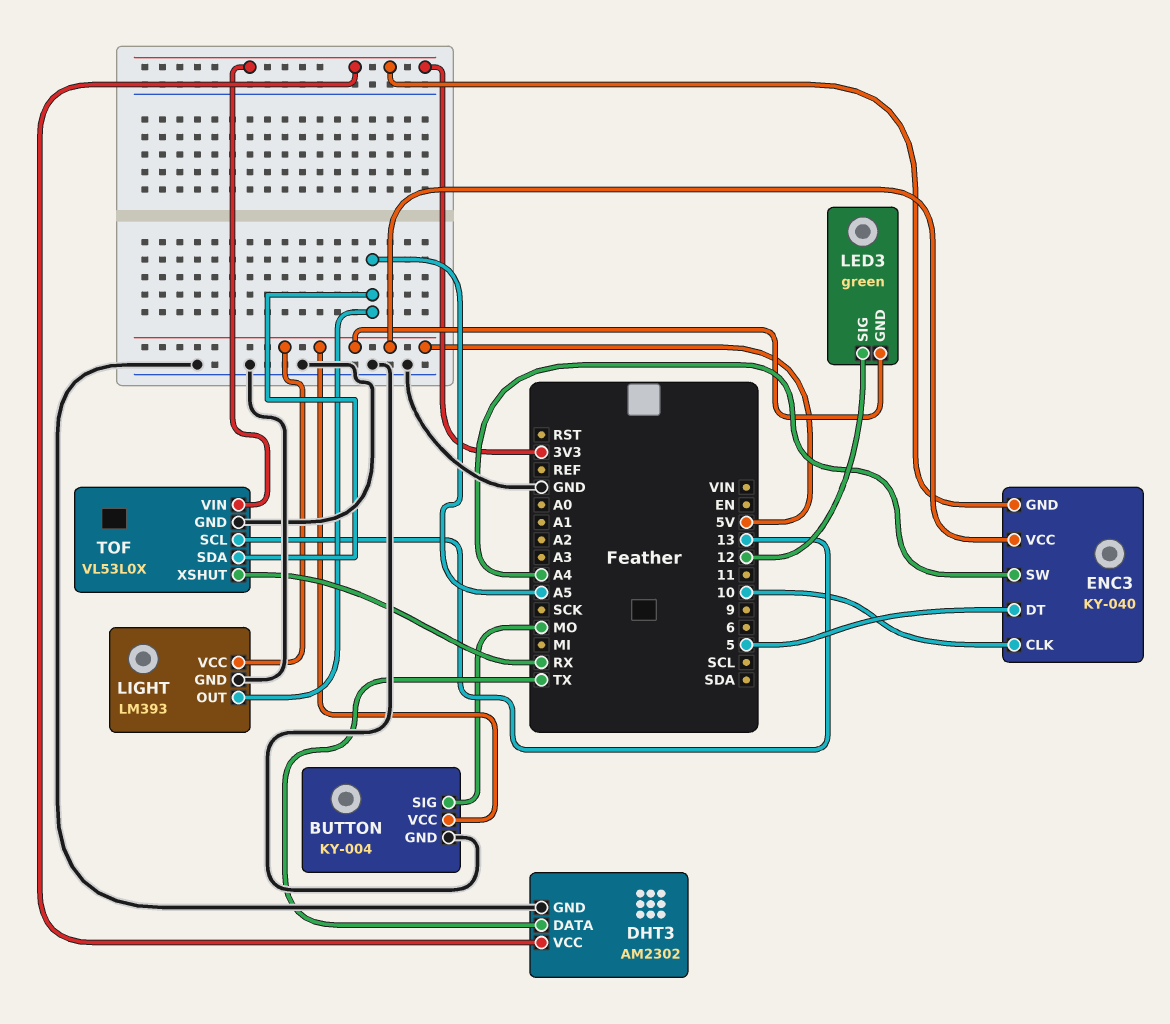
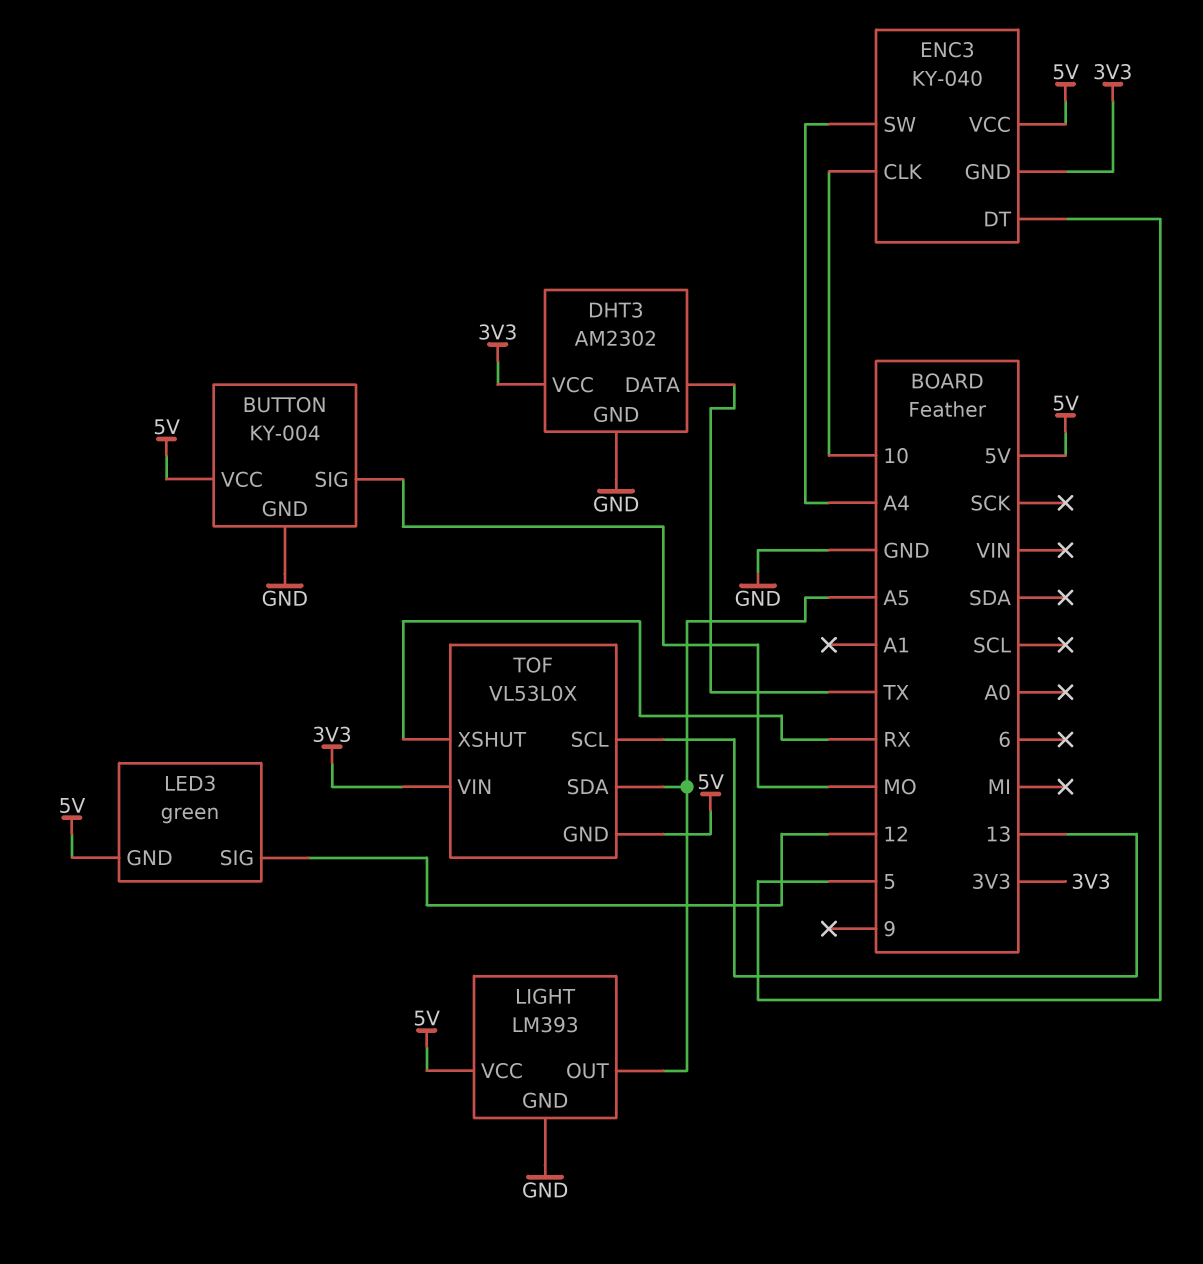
TOF pin GND: GND -> 5V

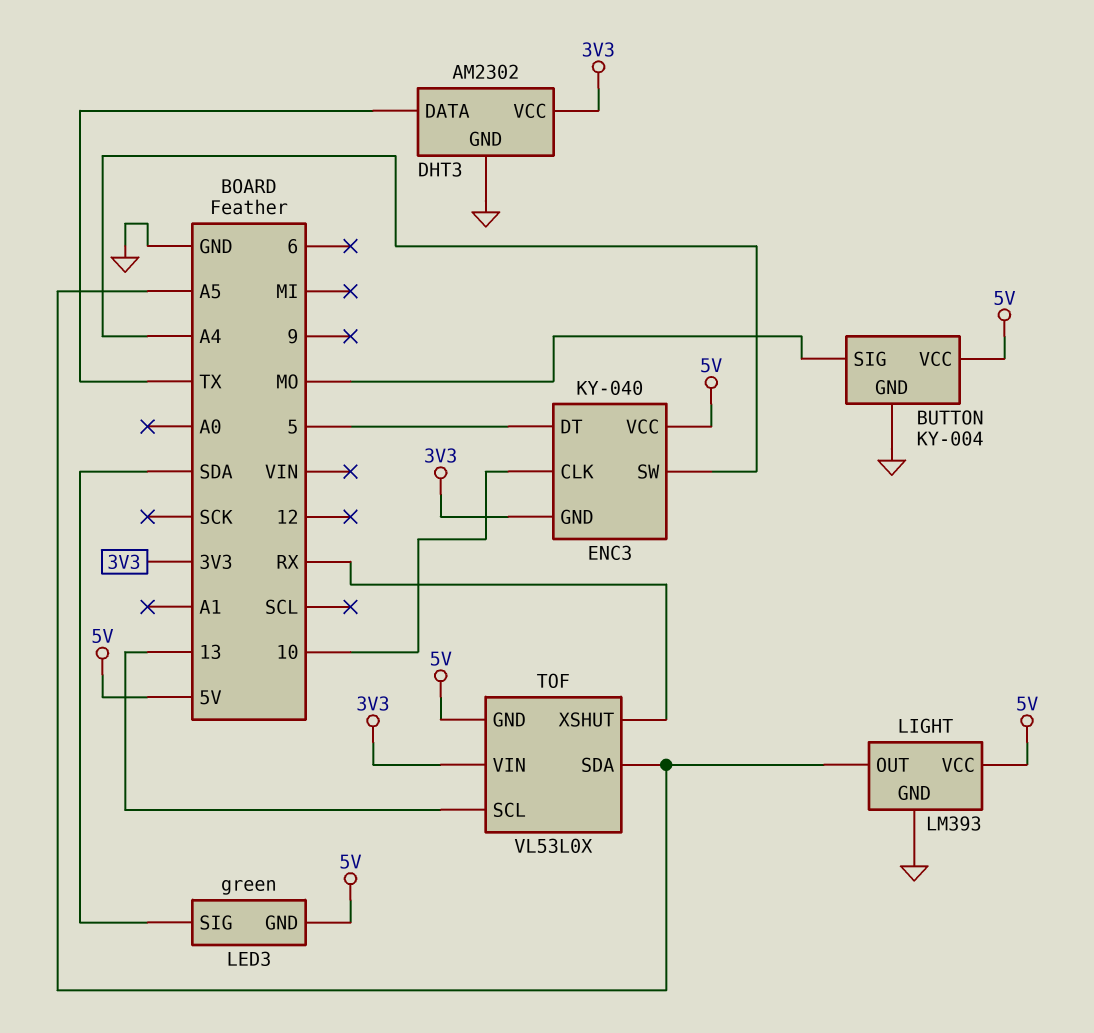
LED3 pin SIG: 12 -> SDA

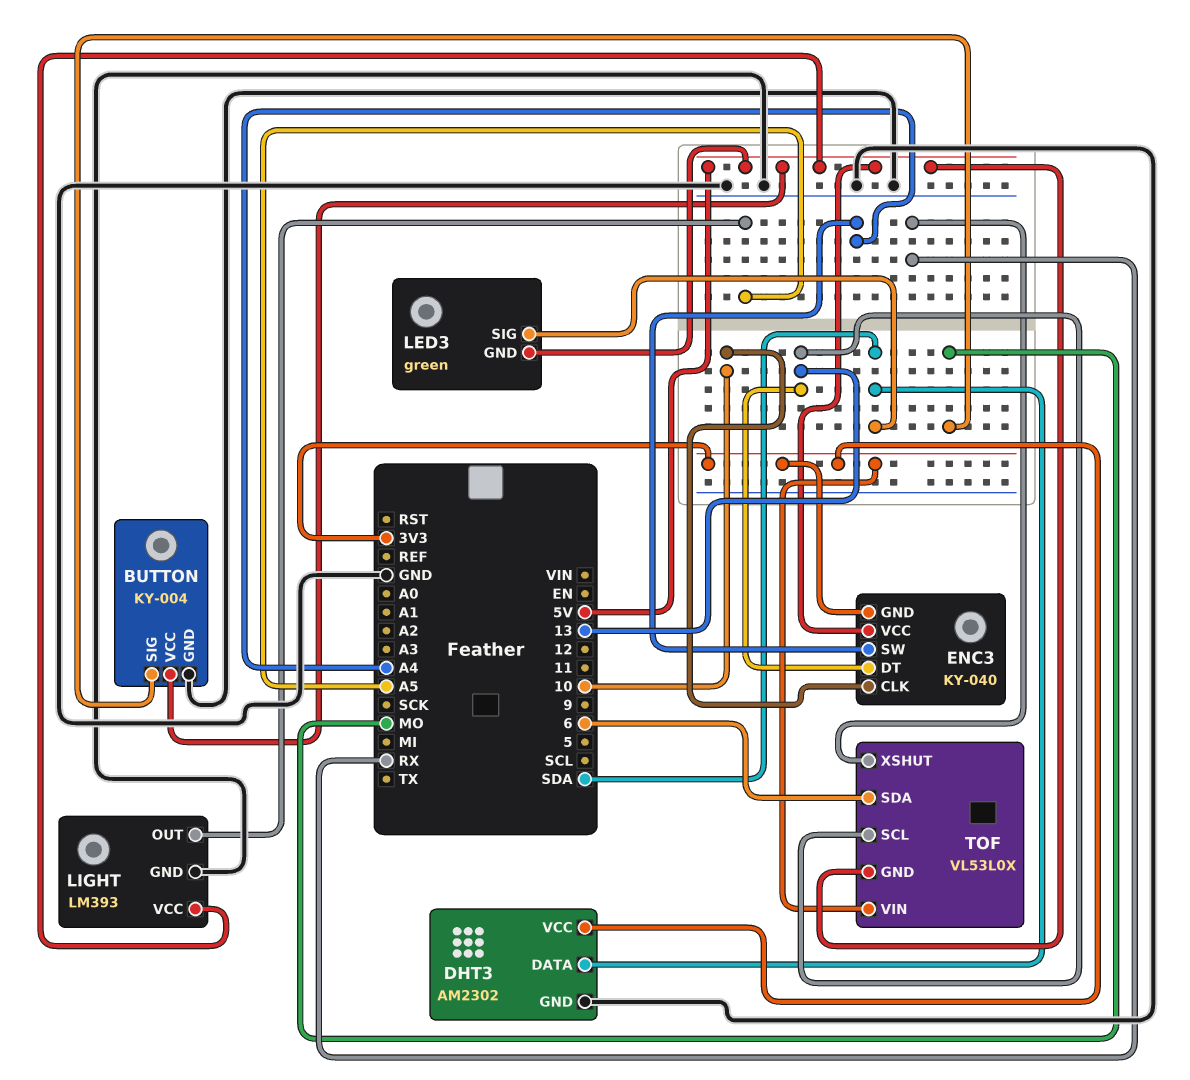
DHT3 pin DATA: TX -> SDA
ENC3 pin DT: 5 -> 13
TOF pin SDA: A5 -> 6

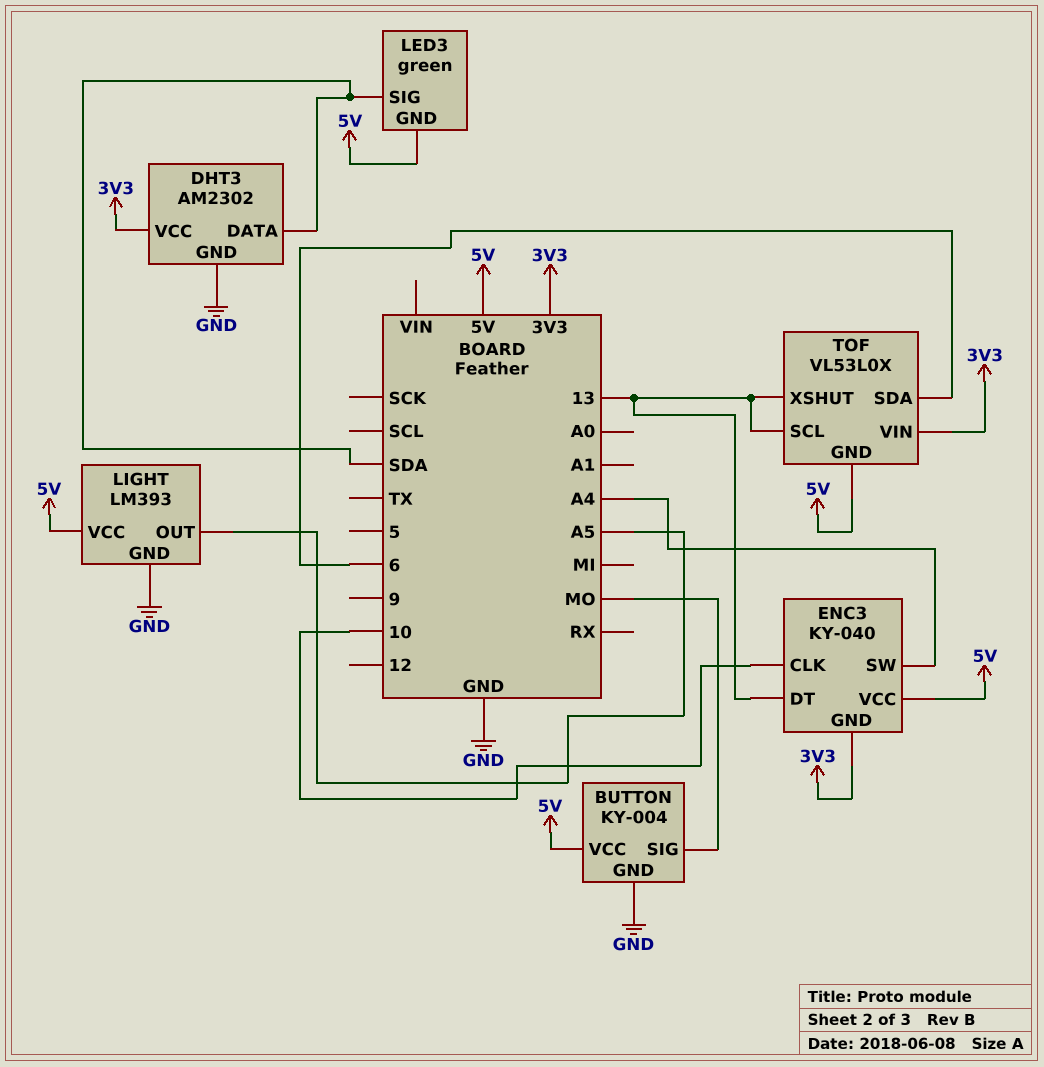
TOF pin XSHUT: RX -> 13

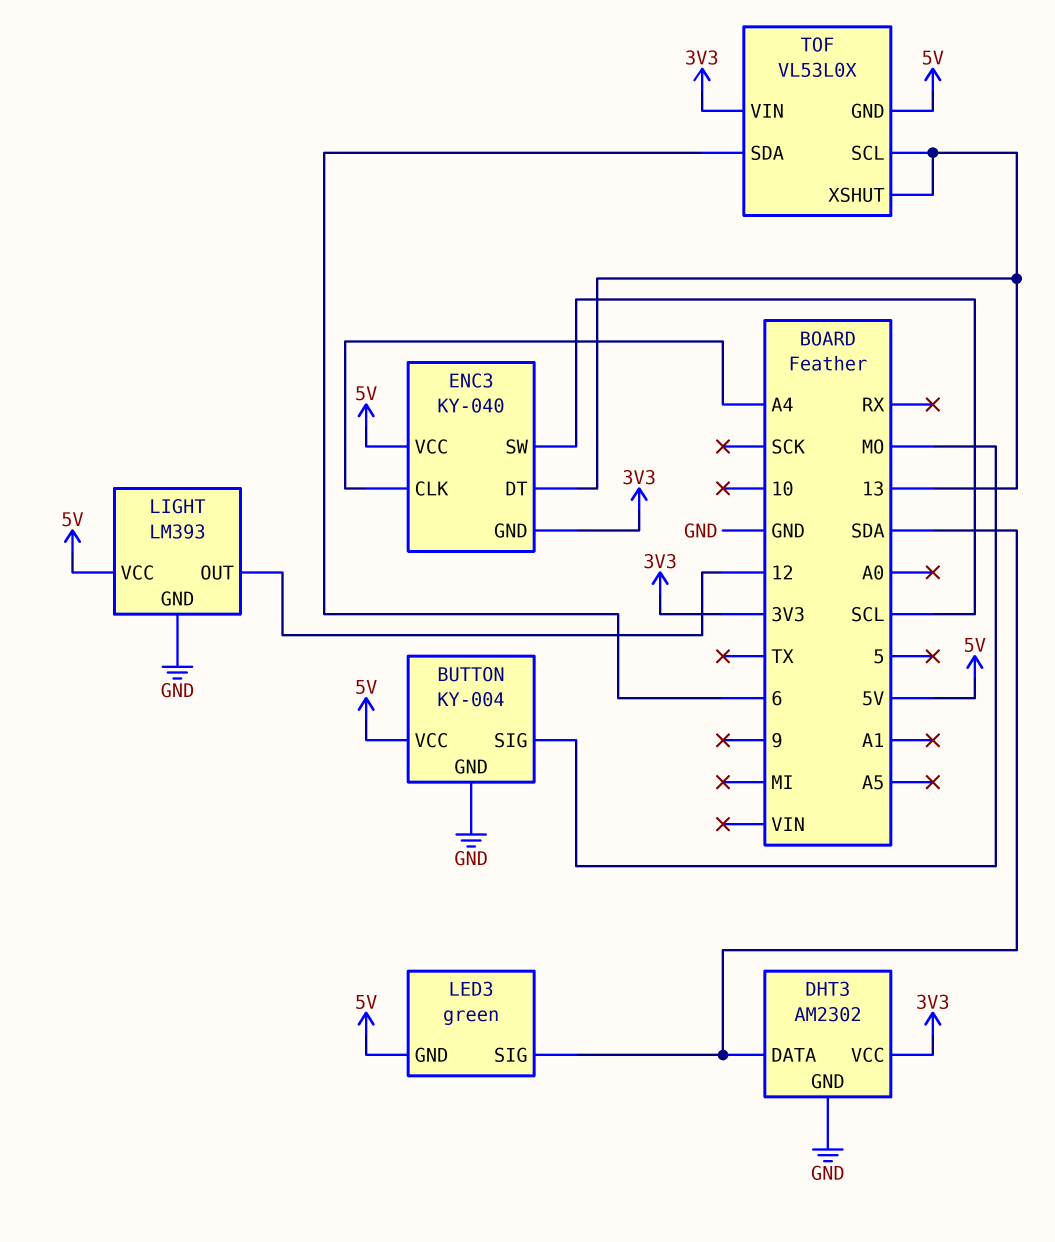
ENC3 pin CLK: 10 -> A4
ENC3 pin SW: A4 -> SCL
LIGHT pin OUT: A5 -> 12

